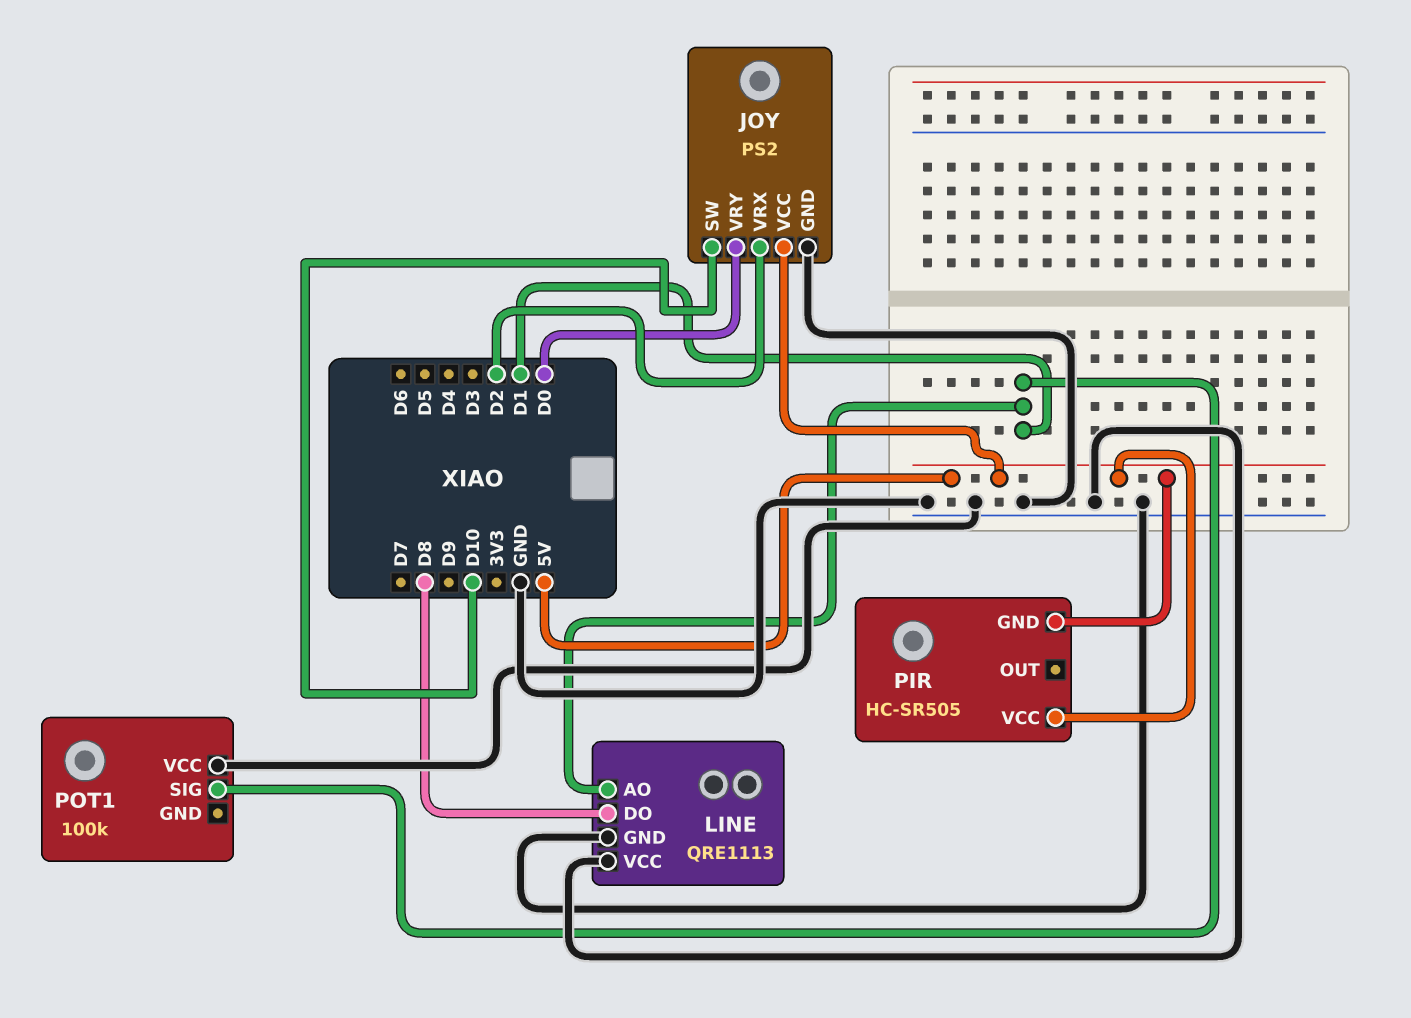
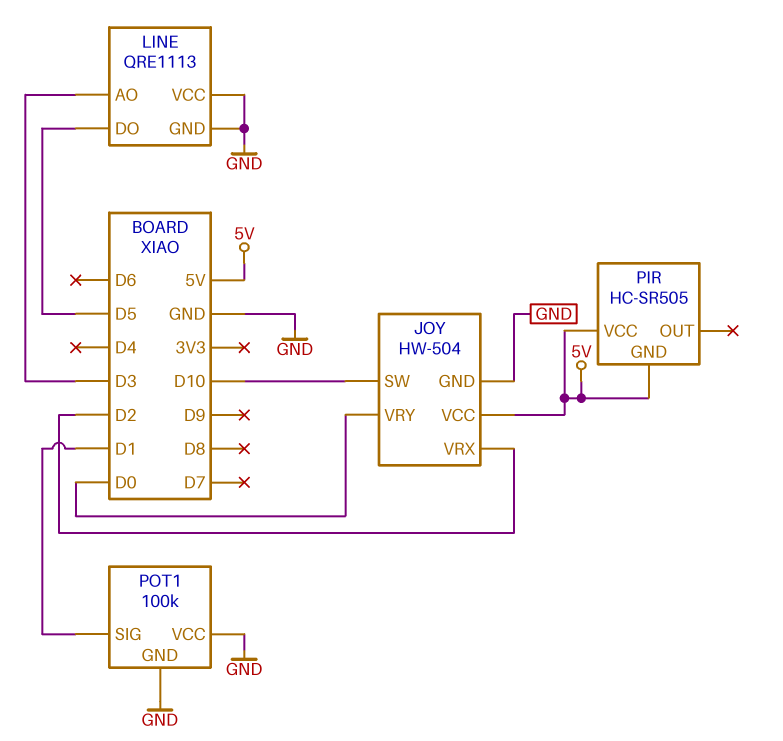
JOY: PS2 -> HW-504
LINE pin AO: D1 -> D3
LINE pin DO: D8 -> D5
POT1 pin GND: none -> GND

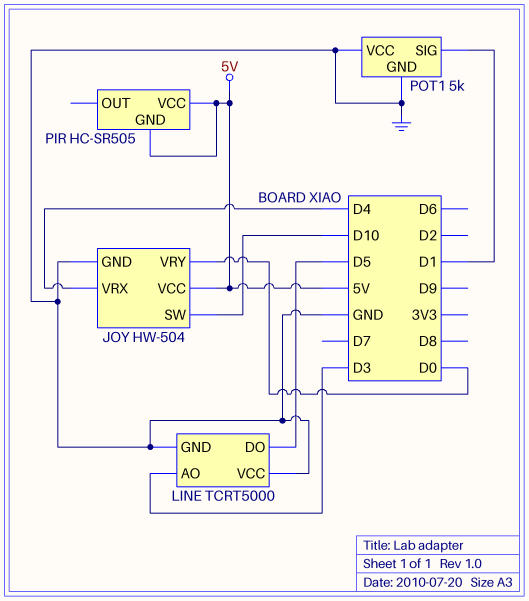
JOY pin VRX: D2 -> D4
LINE: QRE1113 -> TCRT5000
POT1: 100k -> 5k

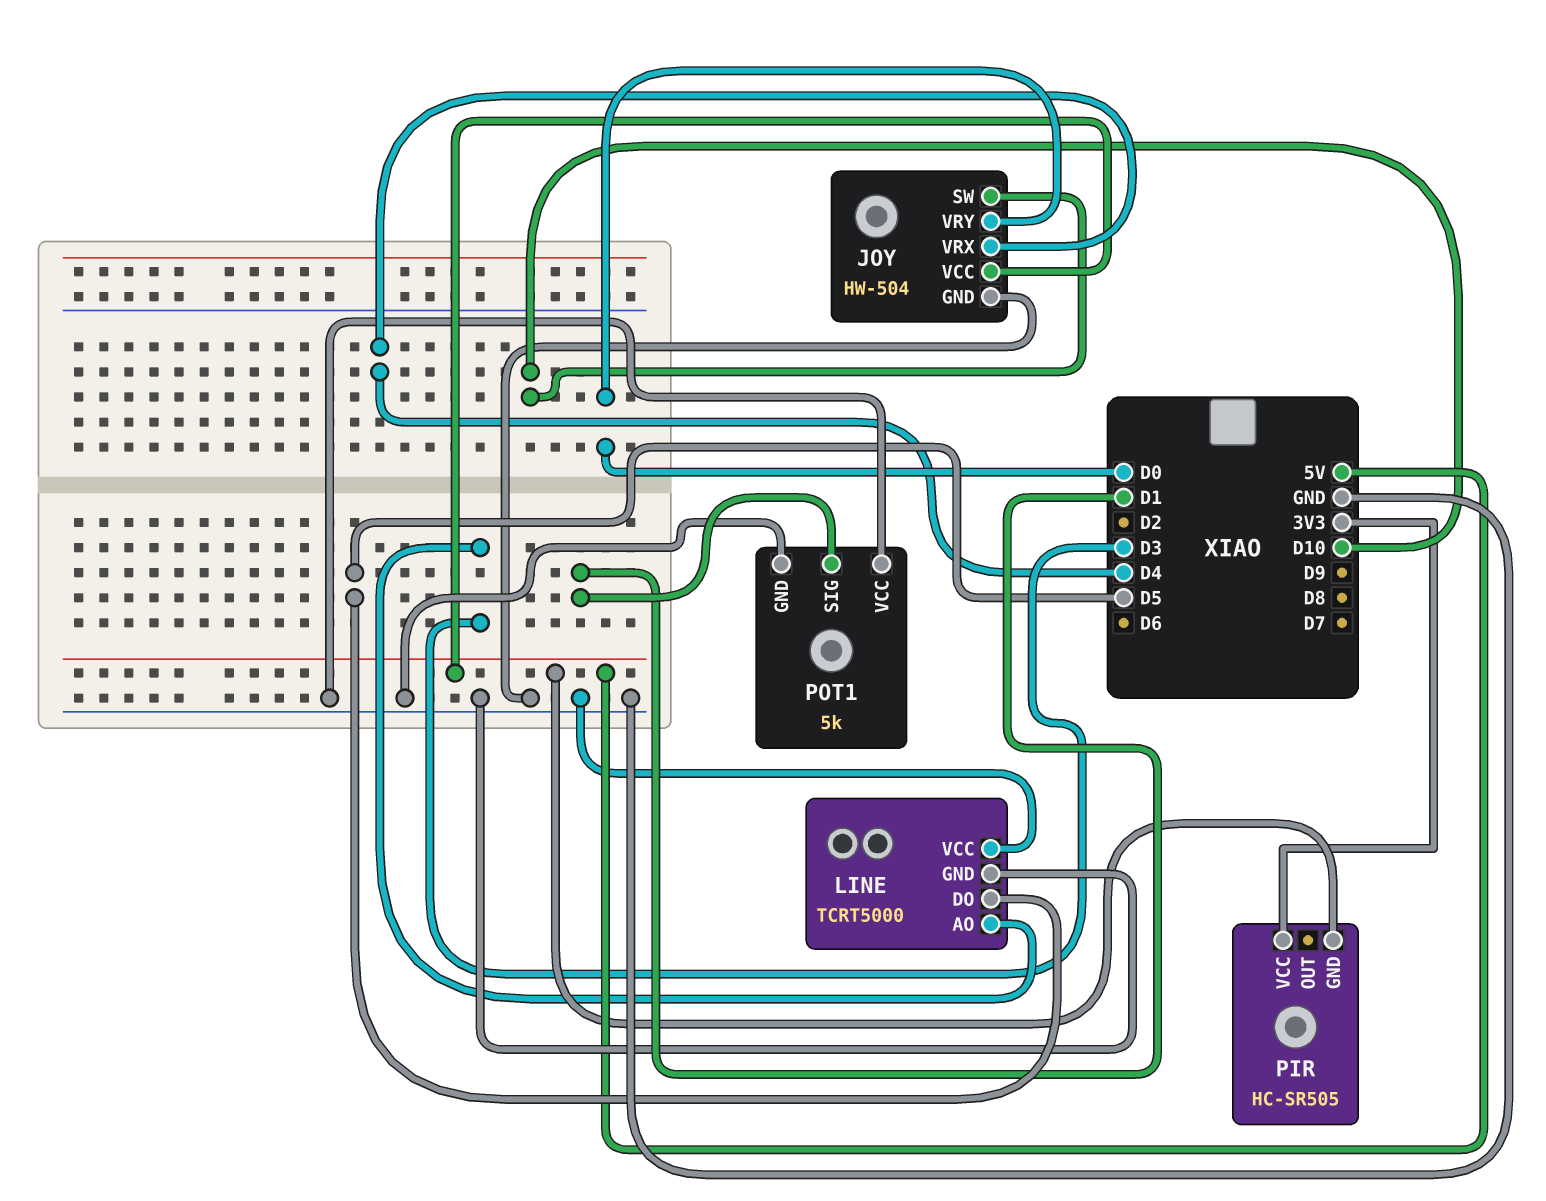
PIR pin VCC: 5V -> 3V3

